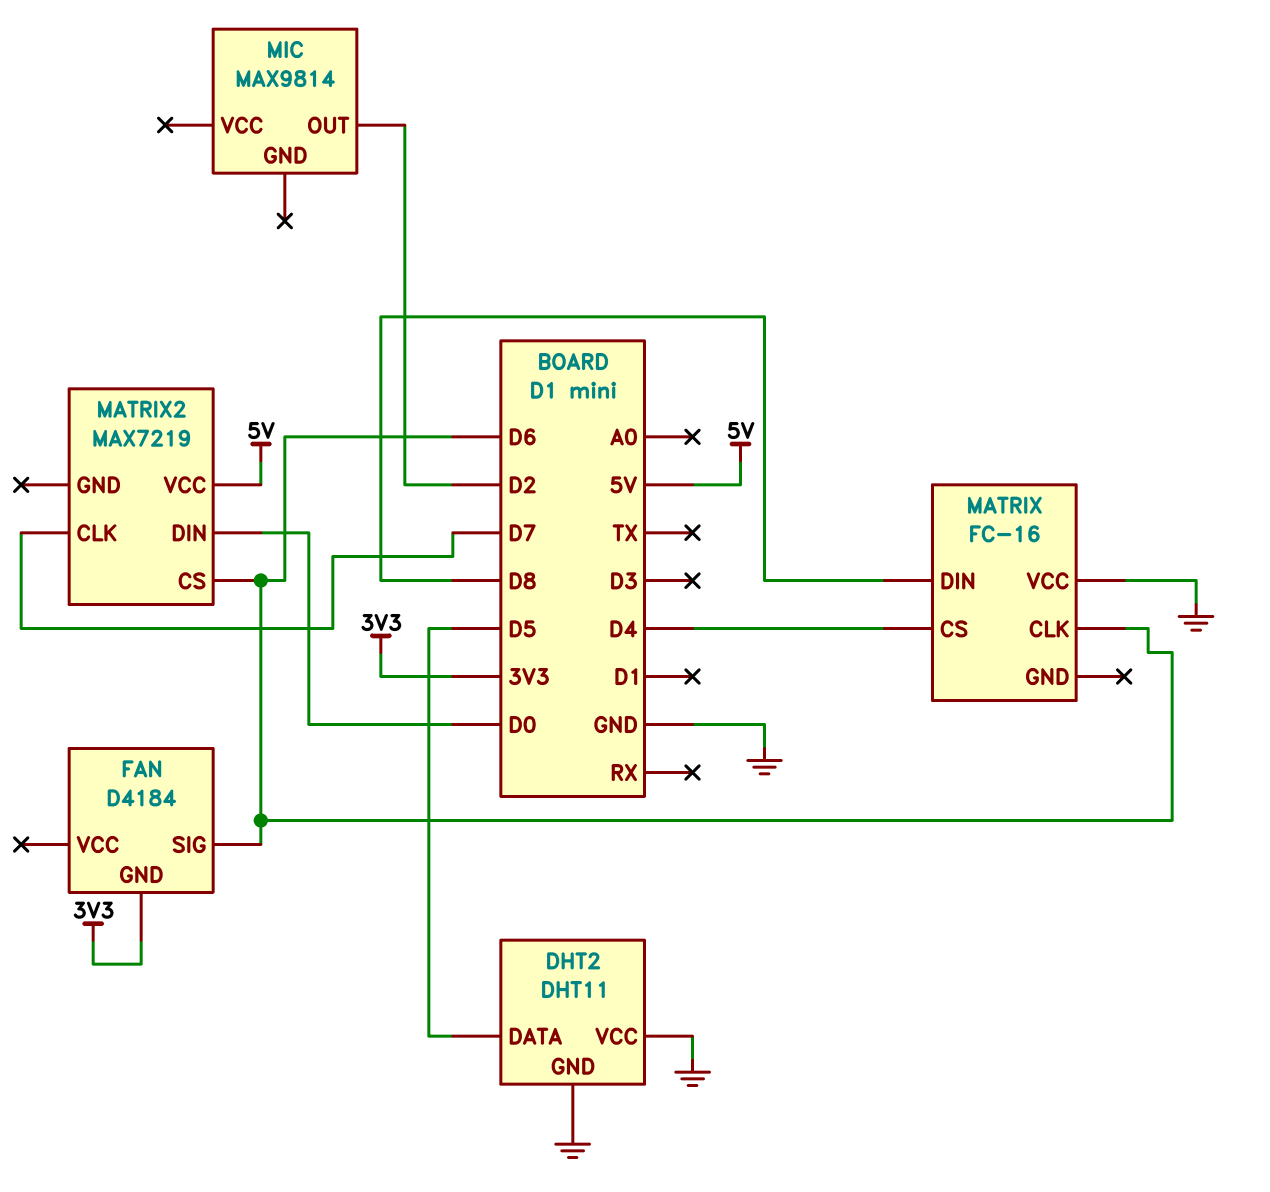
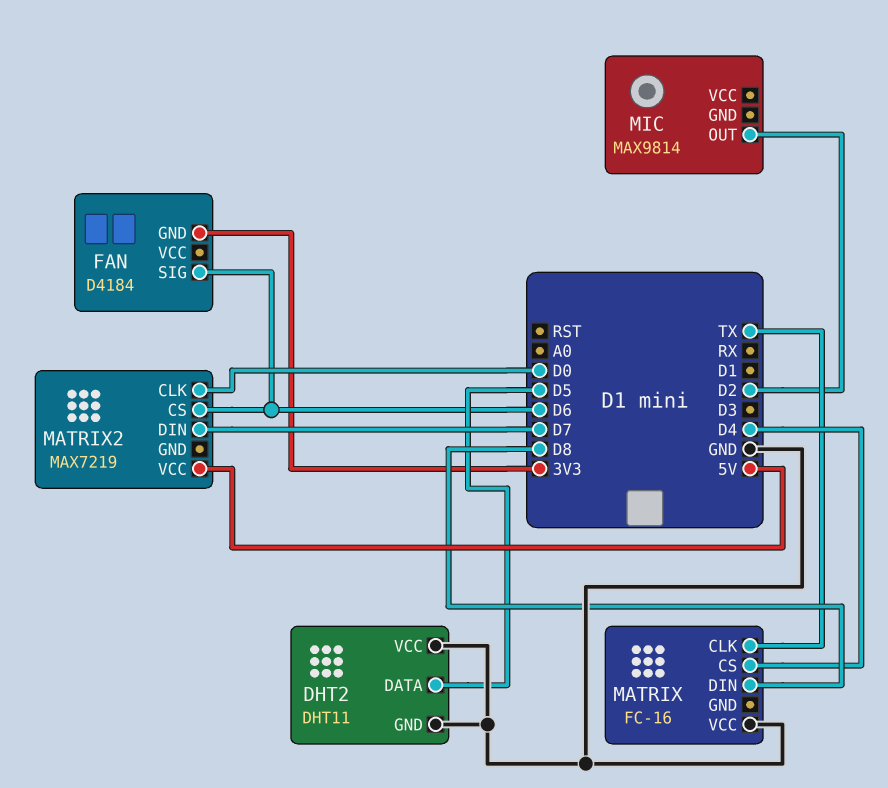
MATRIX pin CLK: D6 -> TX
MATRIX2 pin CLK: D7 -> D0
MATRIX2 pin DIN: D0 -> D7

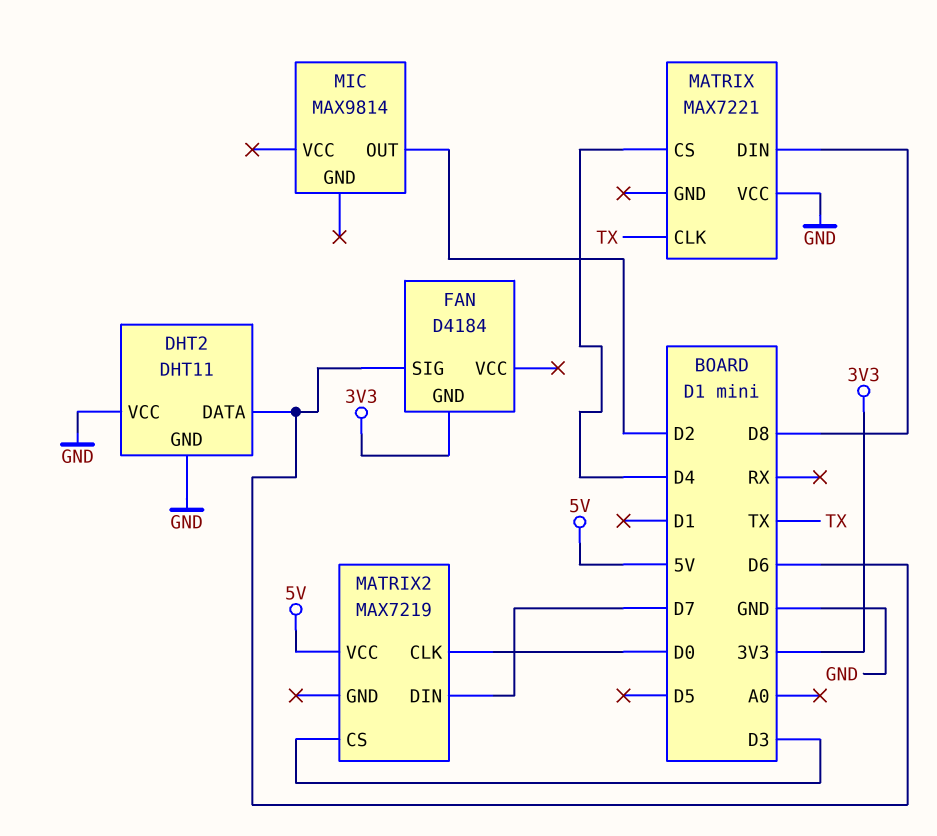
DHT2 pin DATA: D5 -> D6
MATRIX: FC-16 -> MAX7221
MATRIX2 pin CS: D6 -> D3

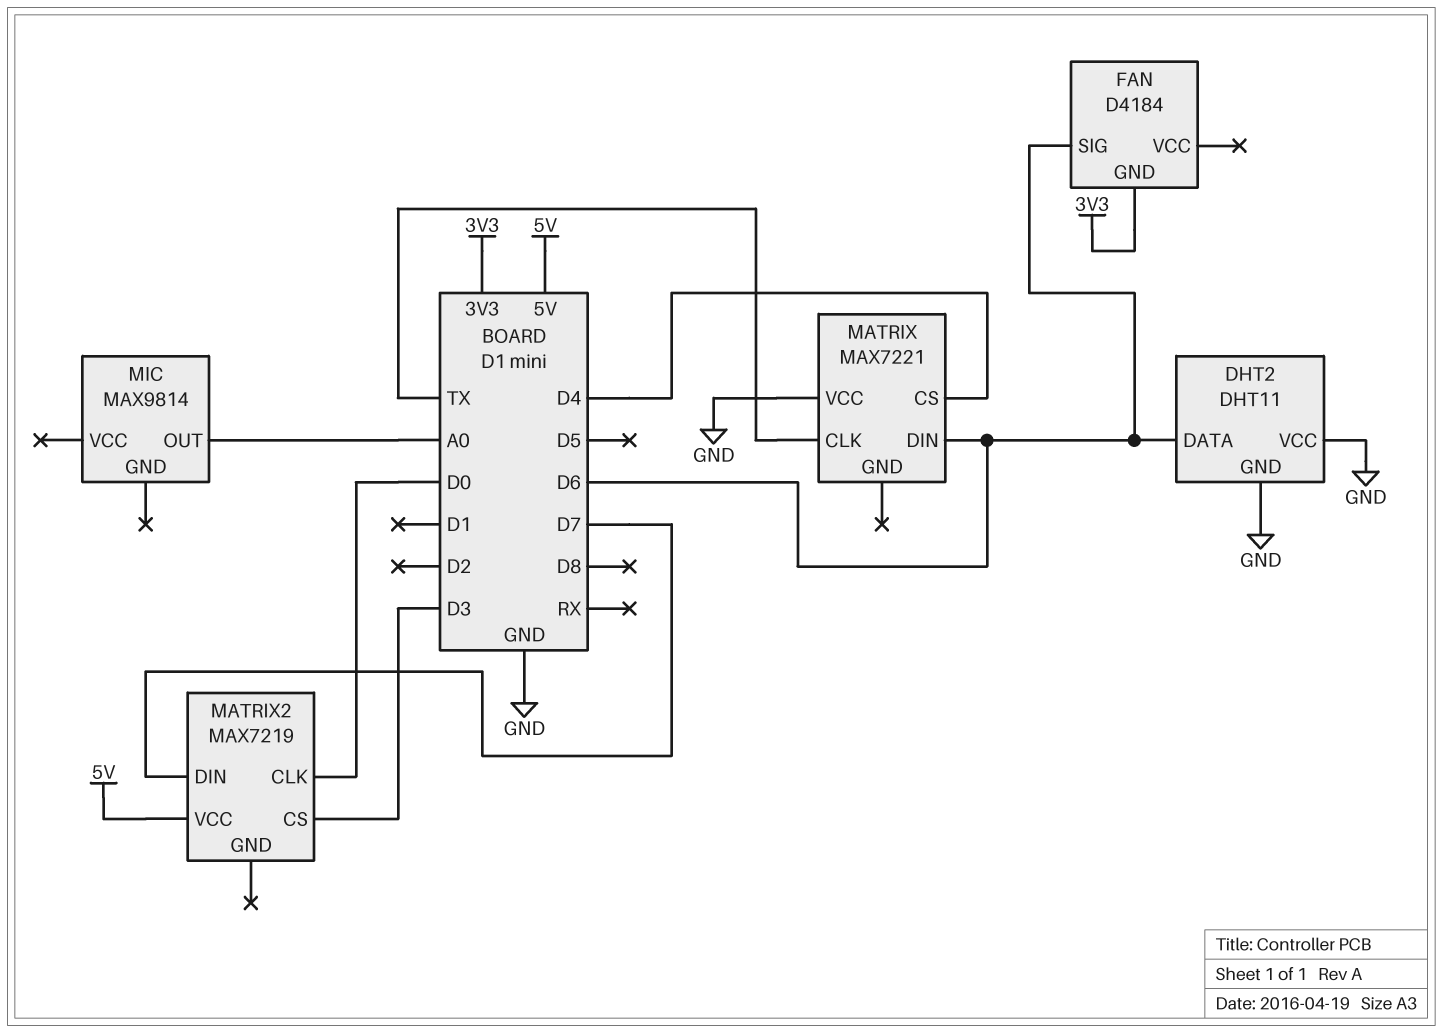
MATRIX pin DIN: D8 -> D6
MIC pin OUT: D2 -> A0

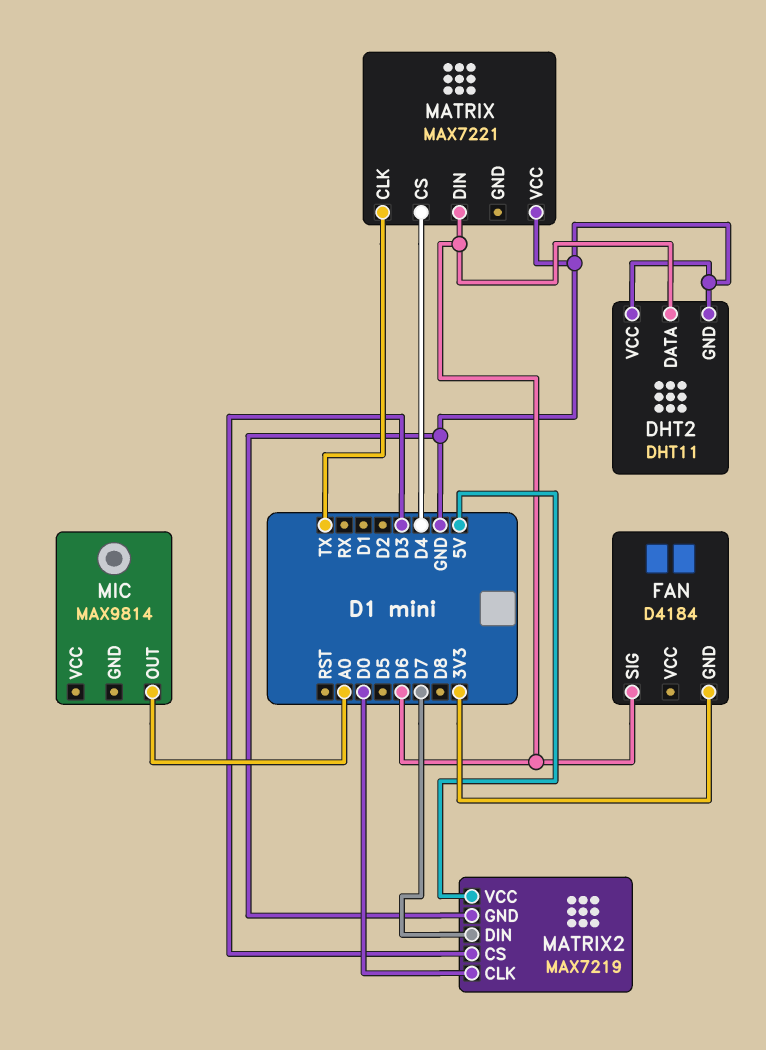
MATRIX2 pin GND: none -> GND

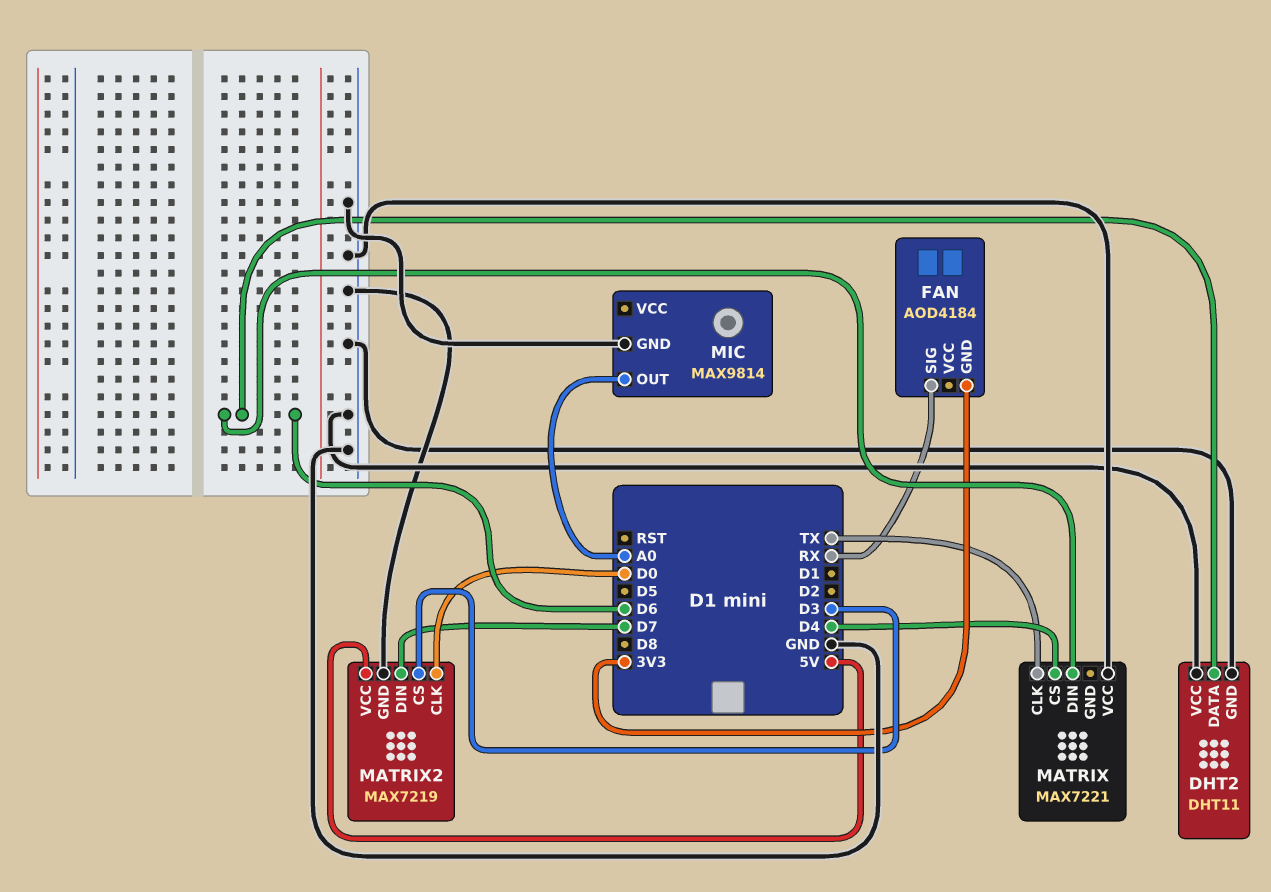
FAN: D4184 -> AOD4184
FAN pin SIG: D6 -> RX
MIC pin GND: none -> GND

